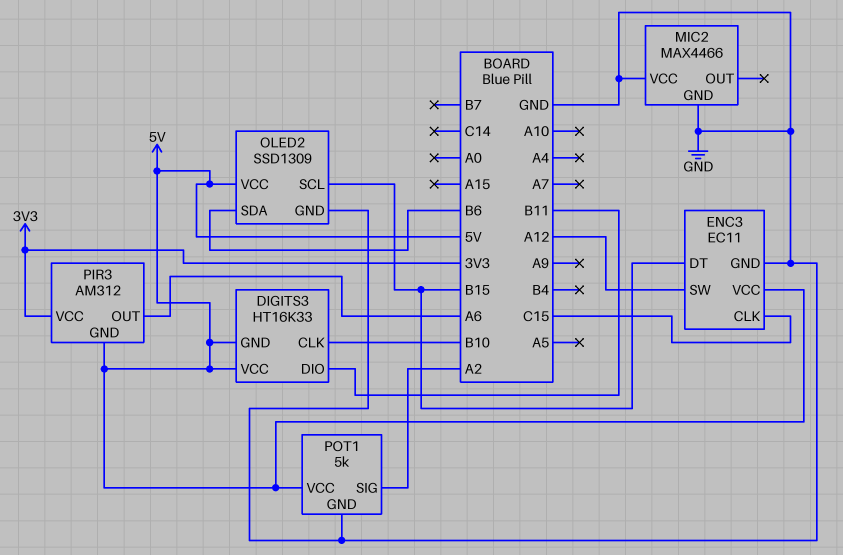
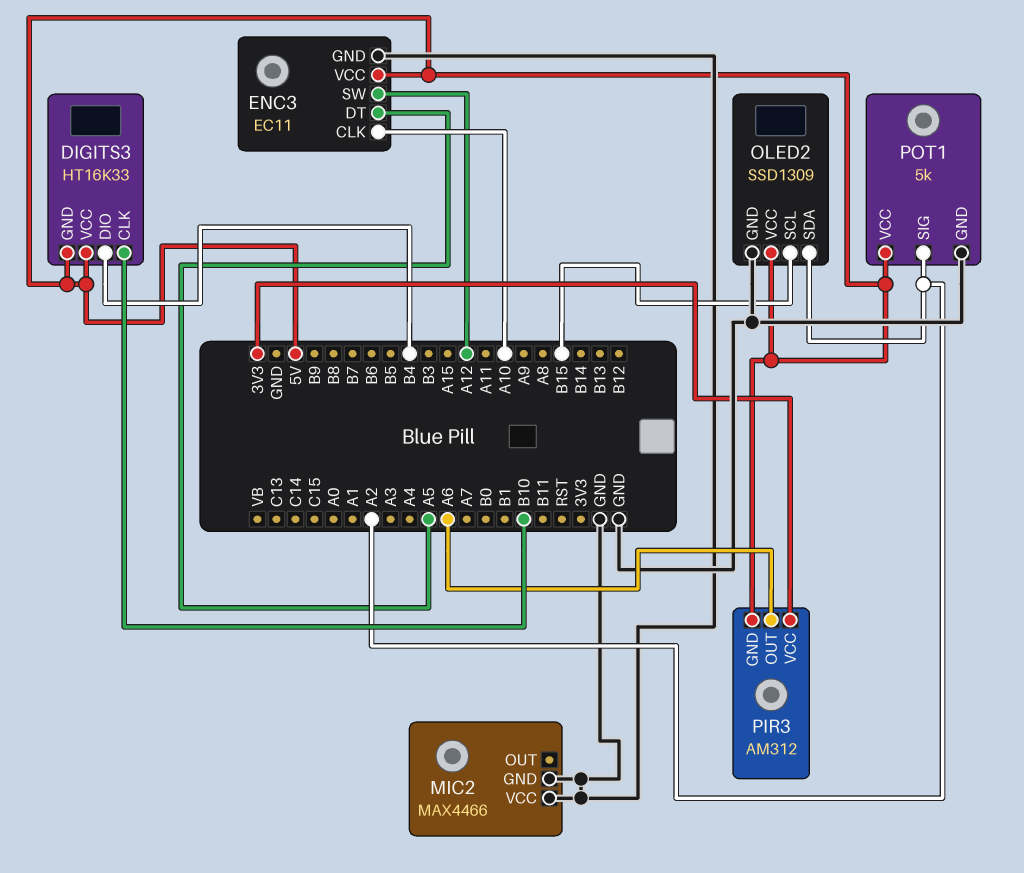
DIGITS3 pin DIO: B11 -> B4
ENC3 pin CLK: C15 -> A10
ENC3 pin DT: B15 -> A5
OLED2 pin SDA: B6 -> A2

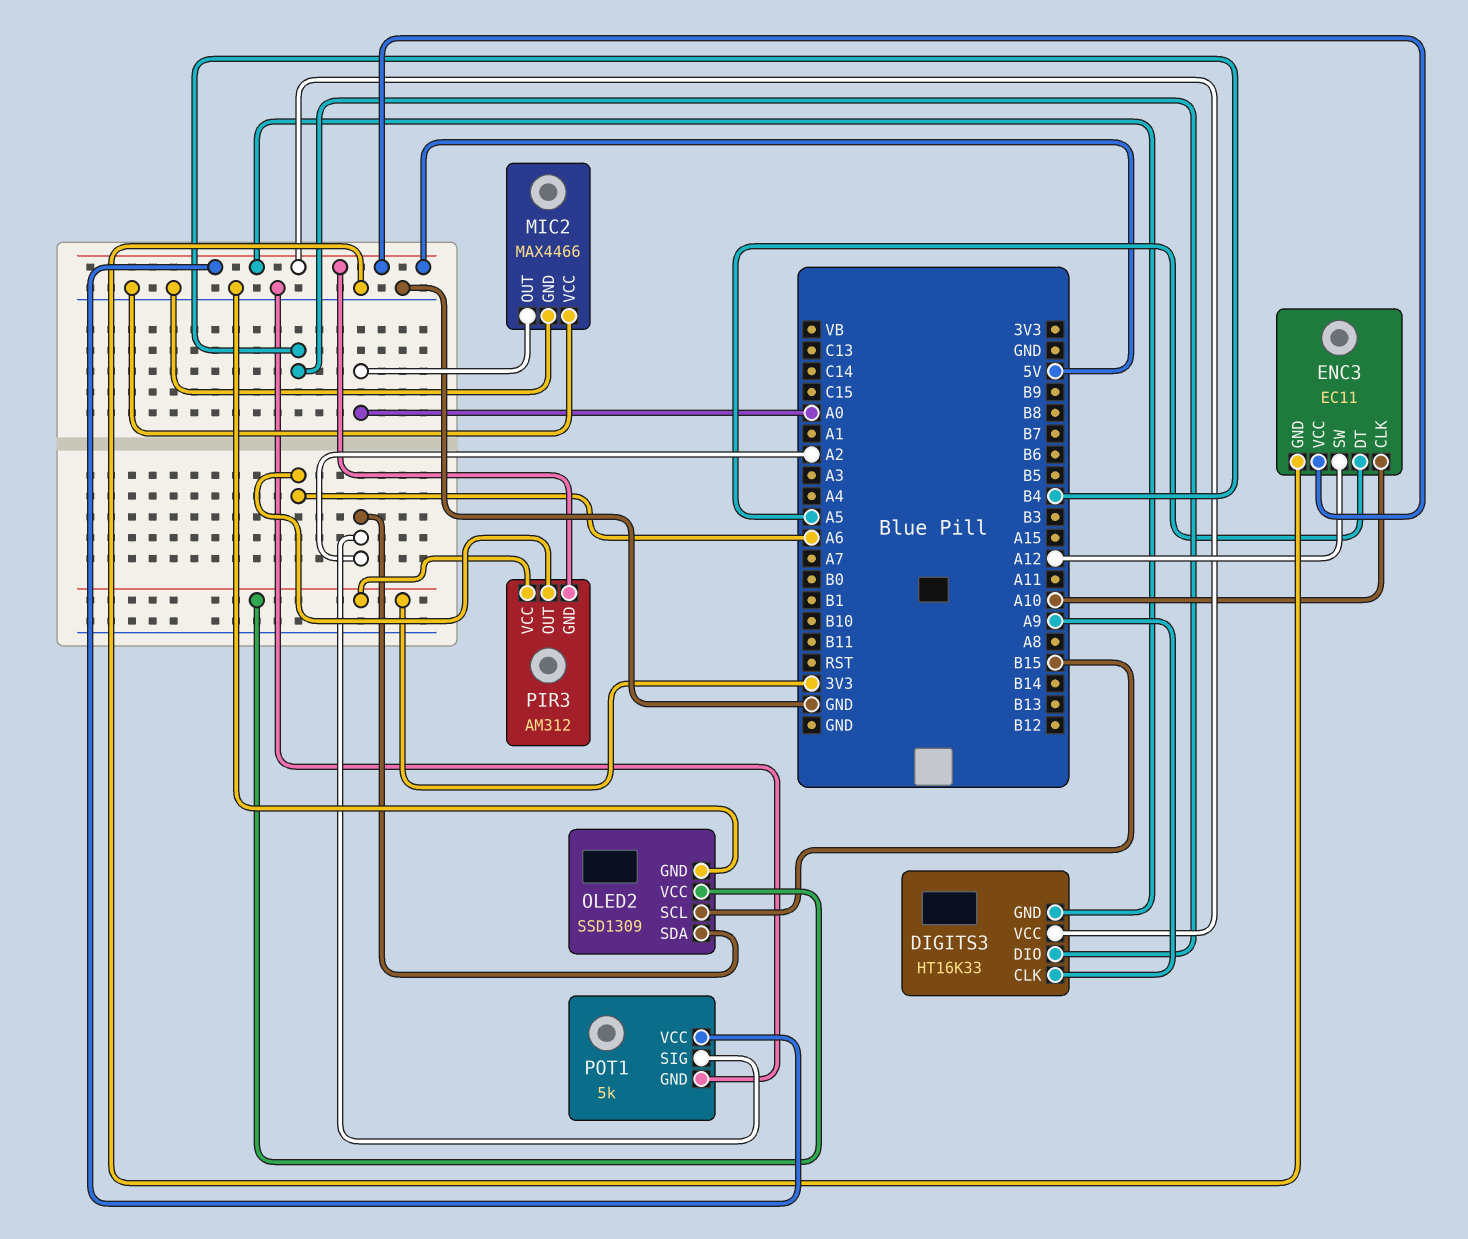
DIGITS3 pin CLK: B10 -> A9
MIC2 pin OUT: none -> A0
OLED2 pin VCC: 5V -> 3V3

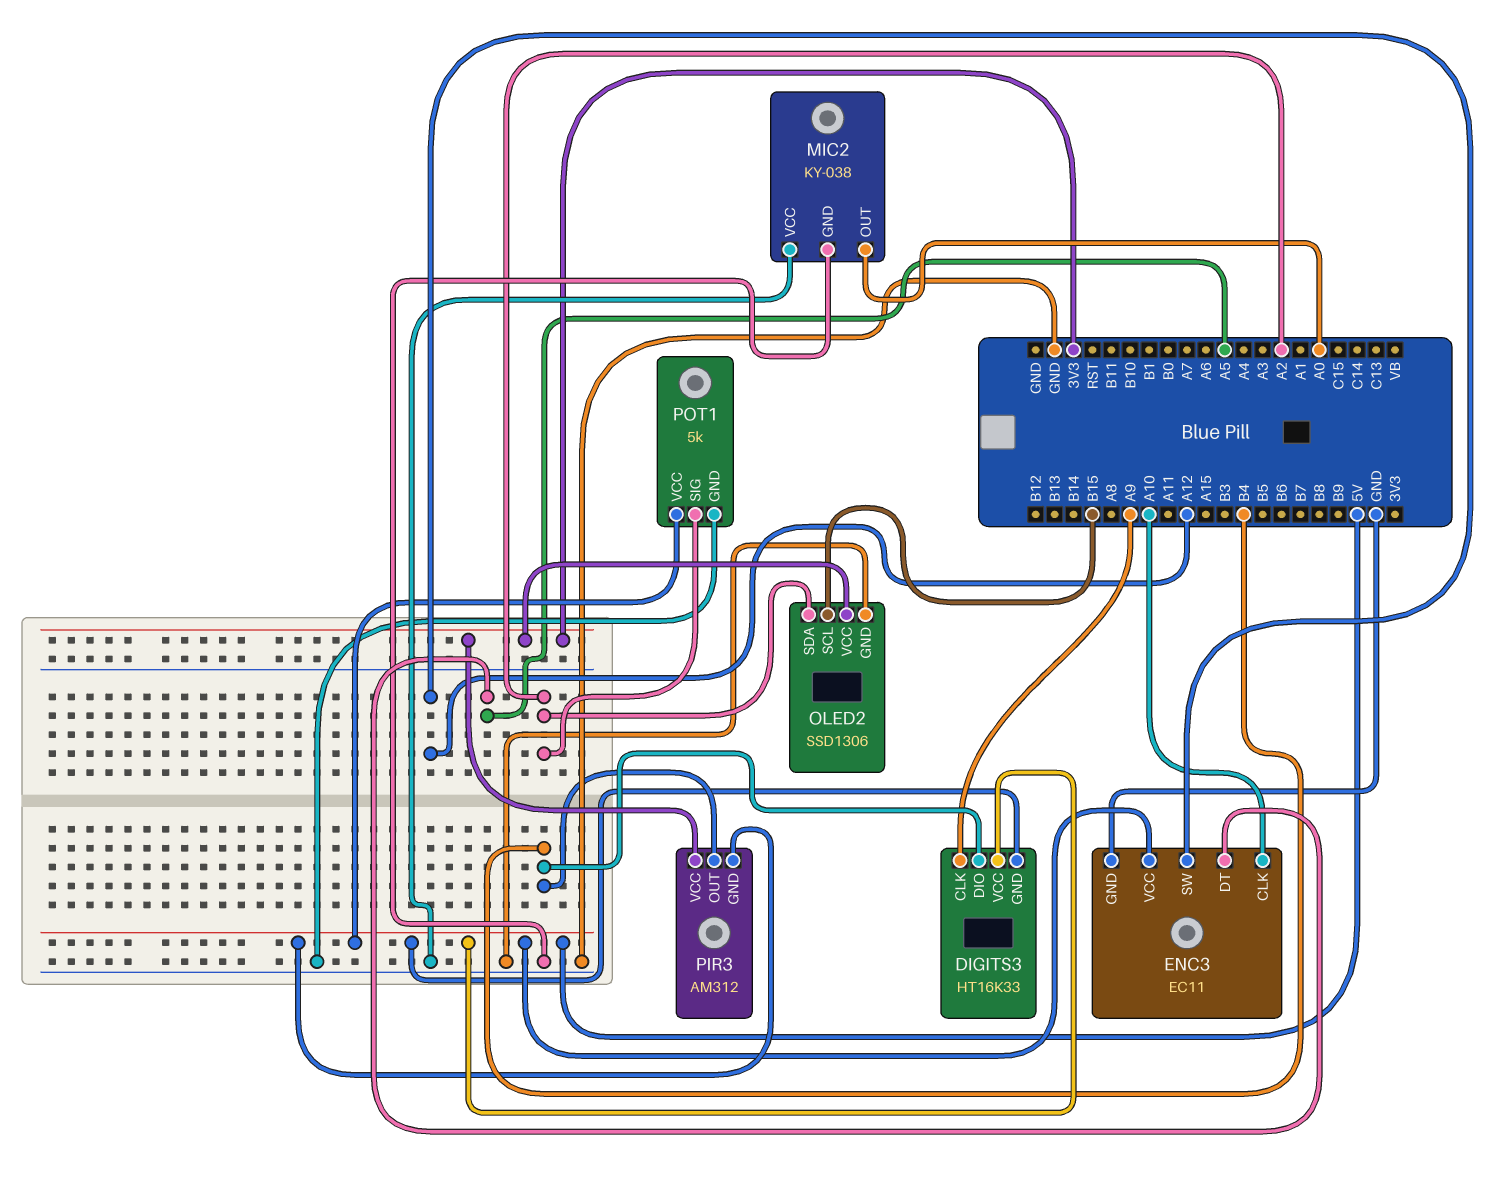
MIC2: MAX4466 -> KY-038
OLED2: SSD1309 -> SSD1306
PIR3 pin OUT: A6 -> B4

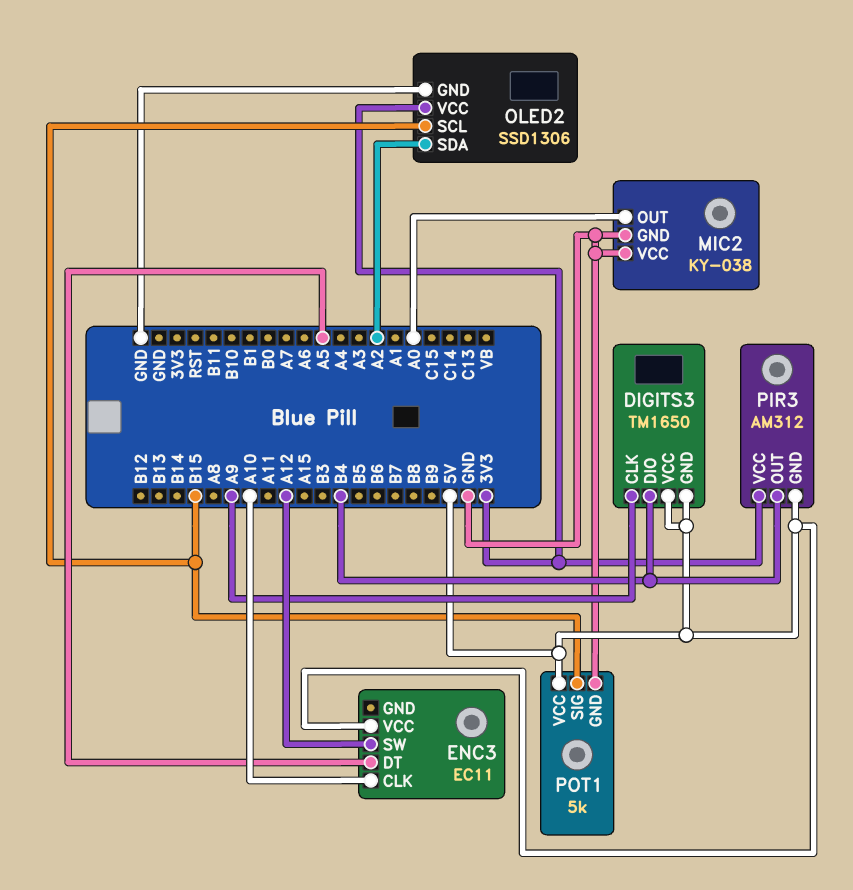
DIGITS3: HT16K33 -> TM1650
ENC3 pin GND: GND -> none
POT1 pin SIG: A2 -> B15

